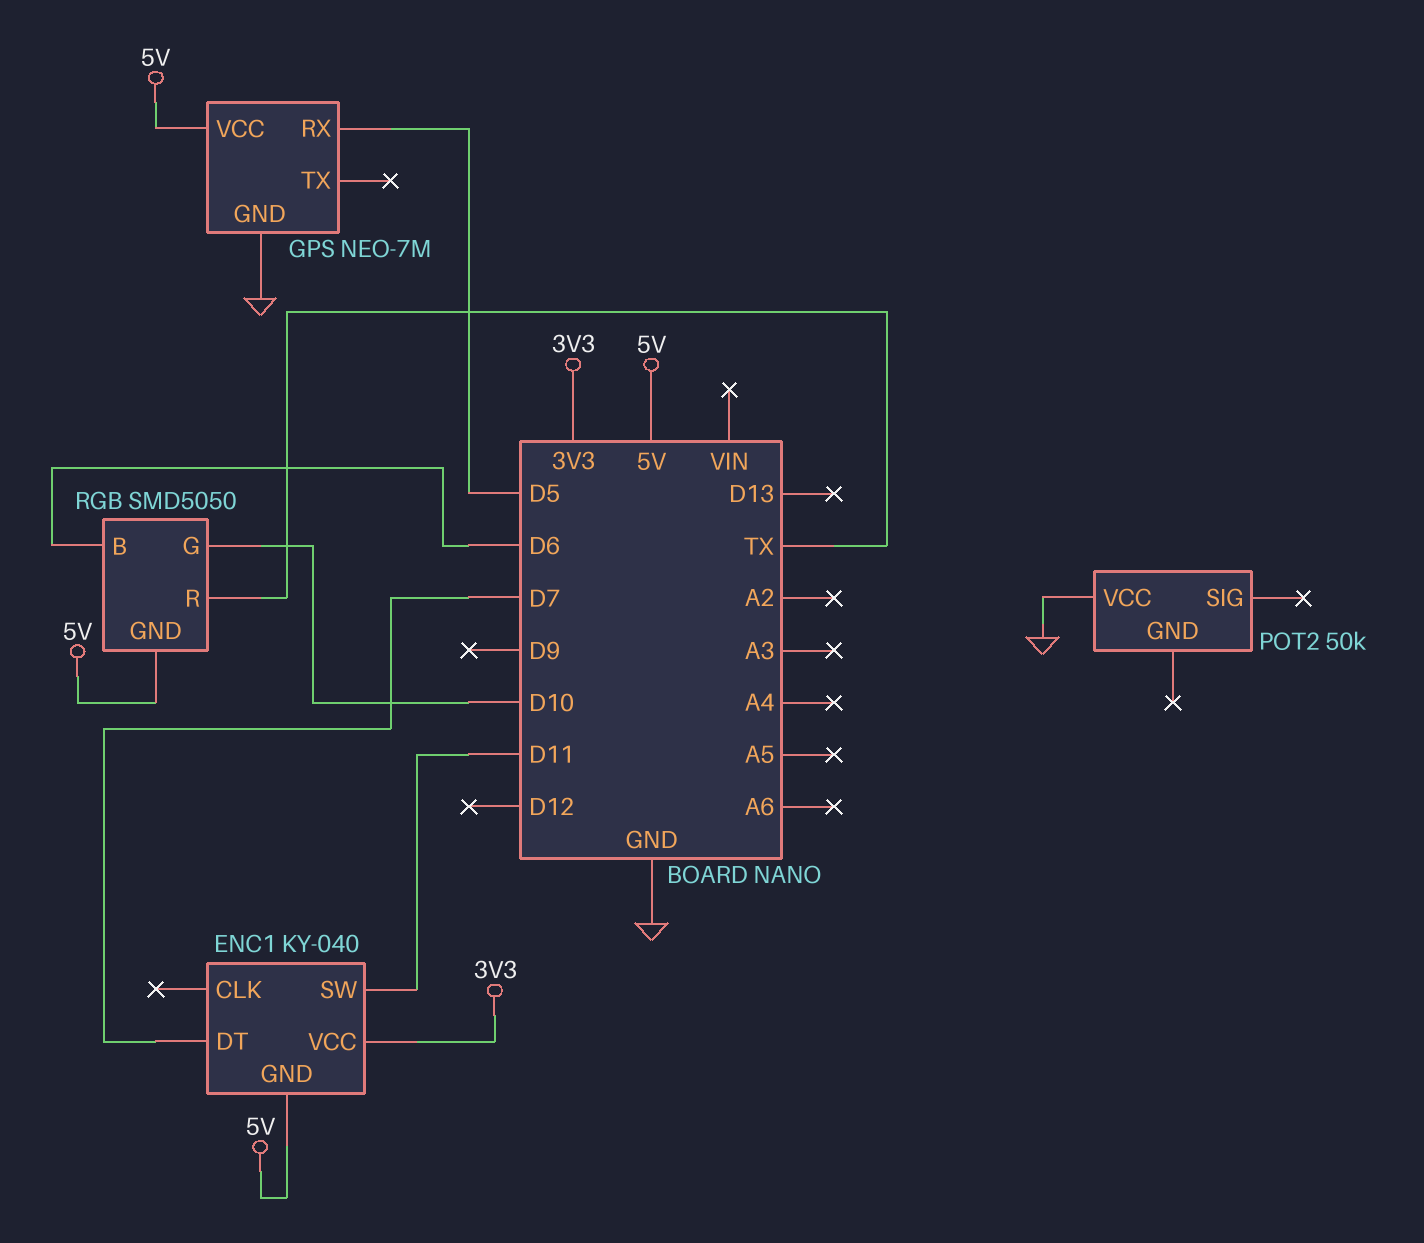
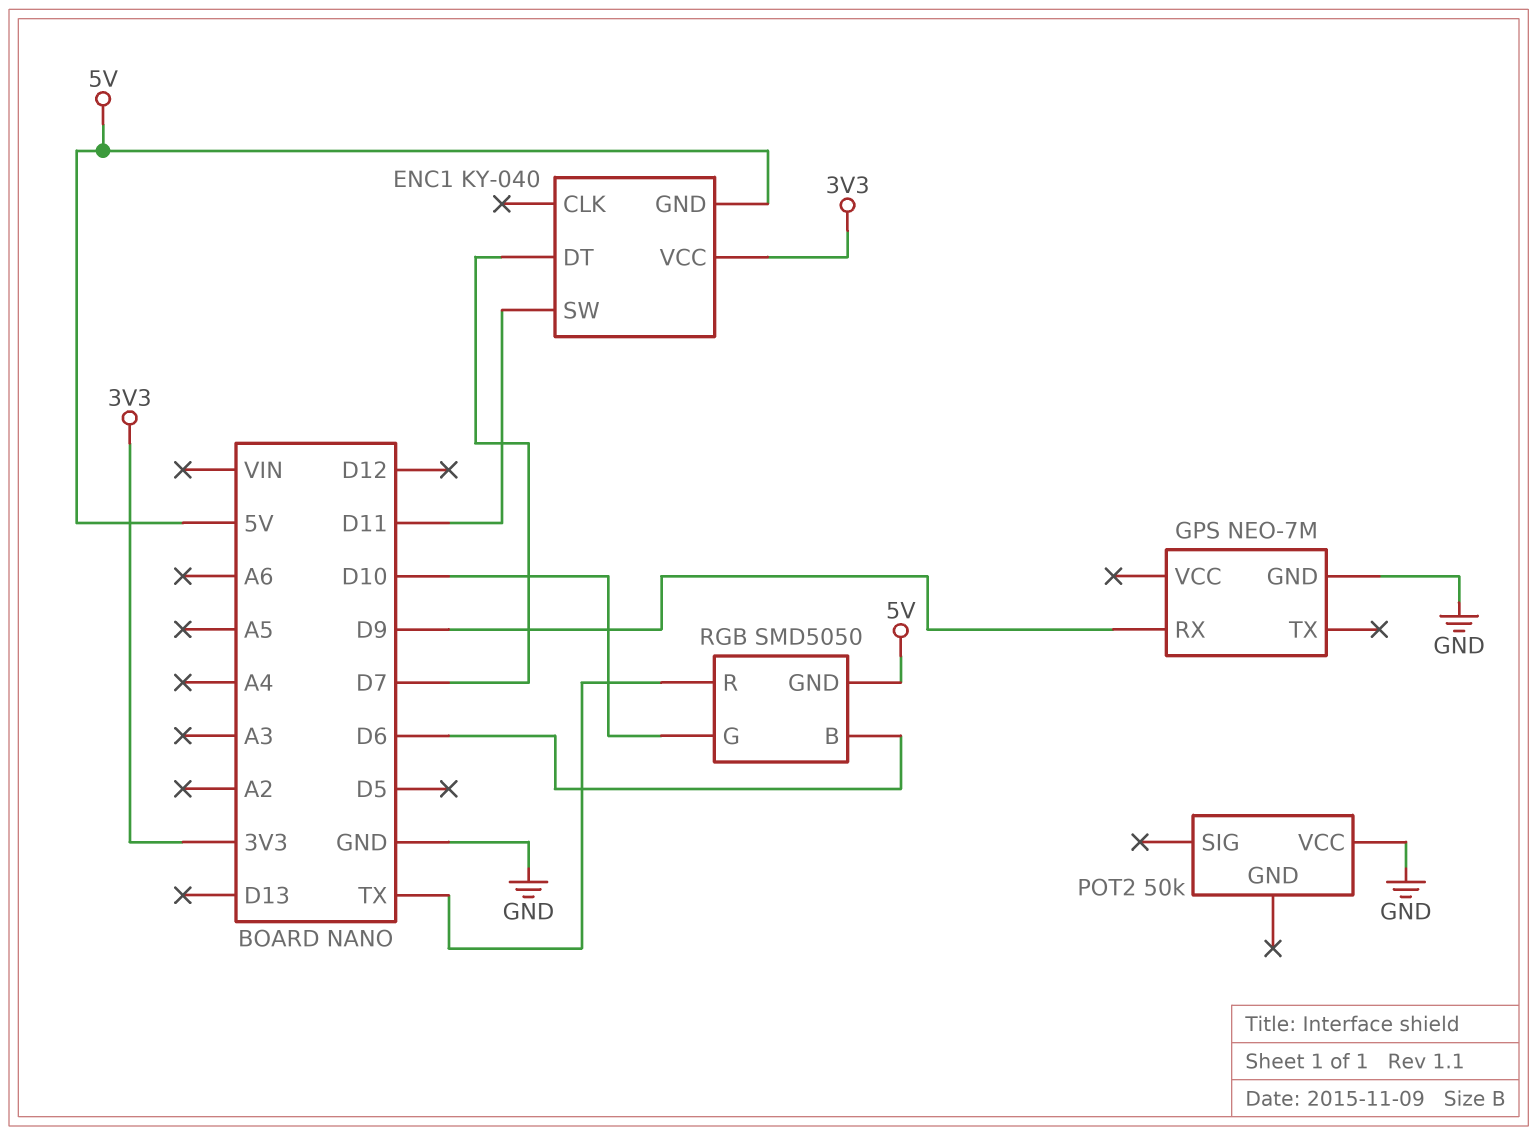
GPS pin RX: D5 -> D9
GPS pin VCC: 5V -> none

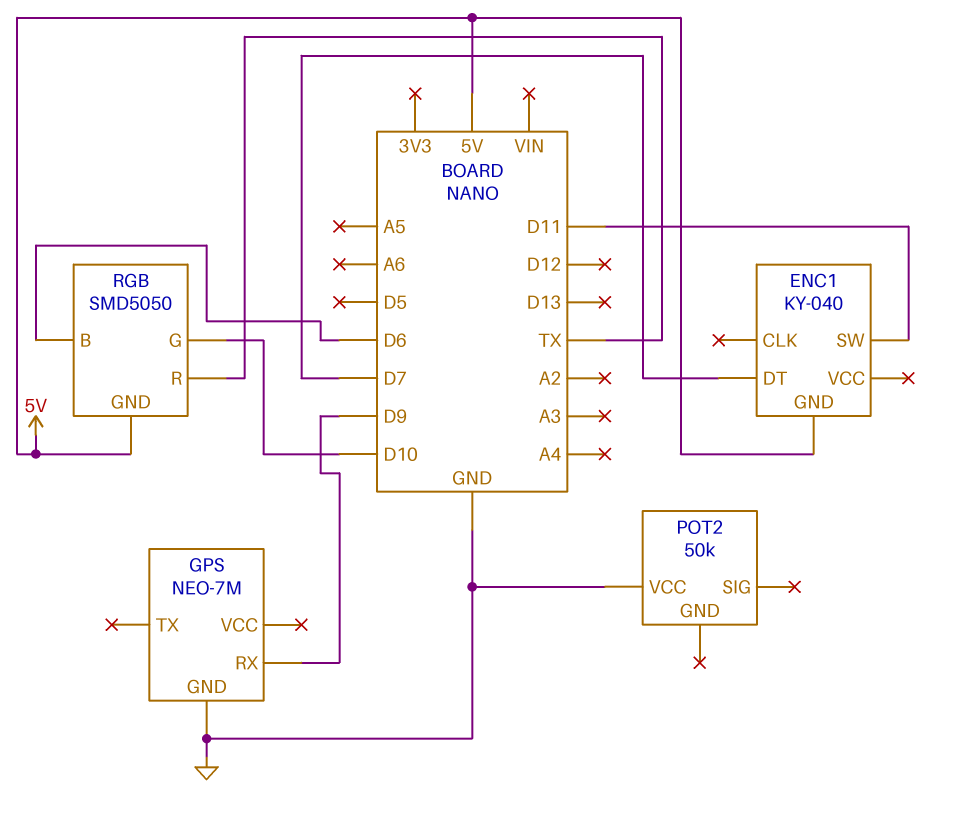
ENC1 pin VCC: 3V3 -> none

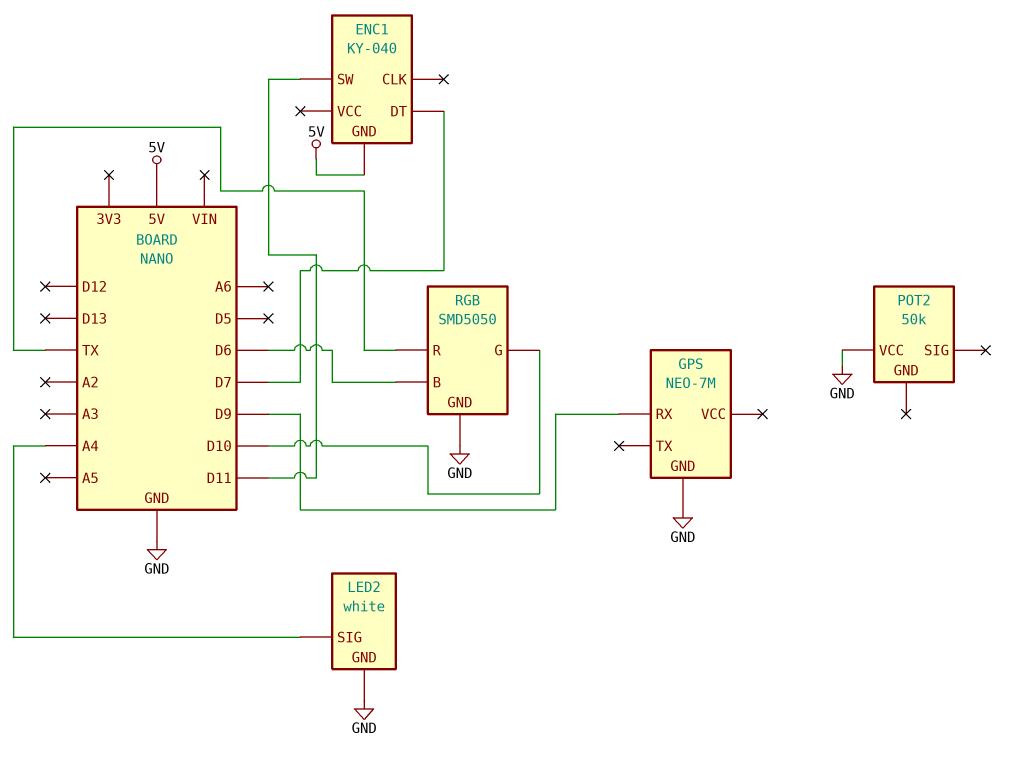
LED2: none -> white
LED2 pin GND: none -> GND
LED2 pin SIG: none -> A4
RGB pin GND: 5V -> GND

